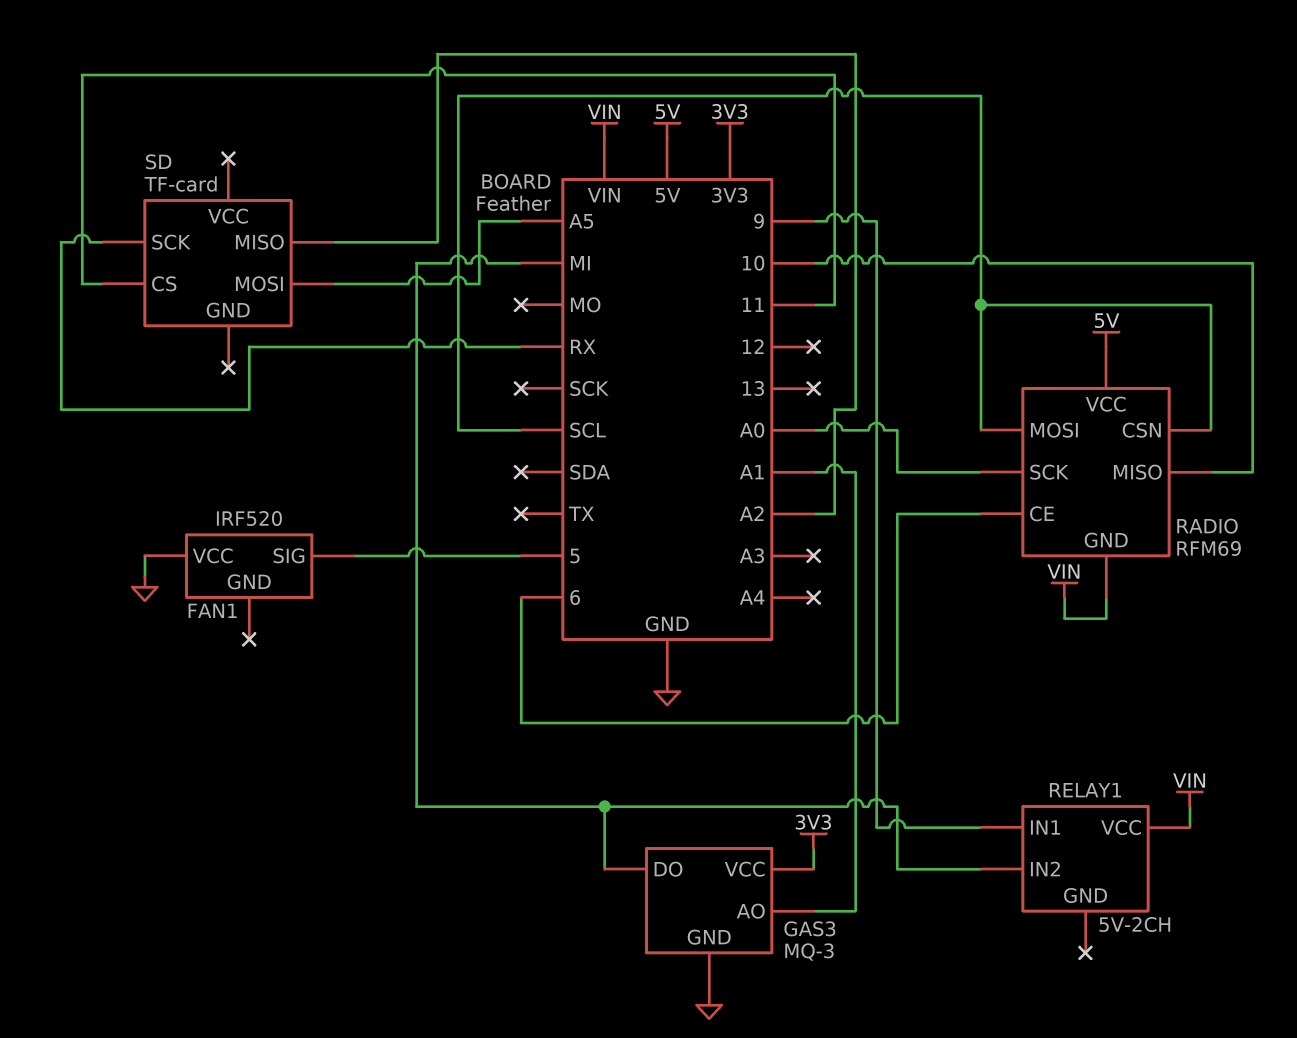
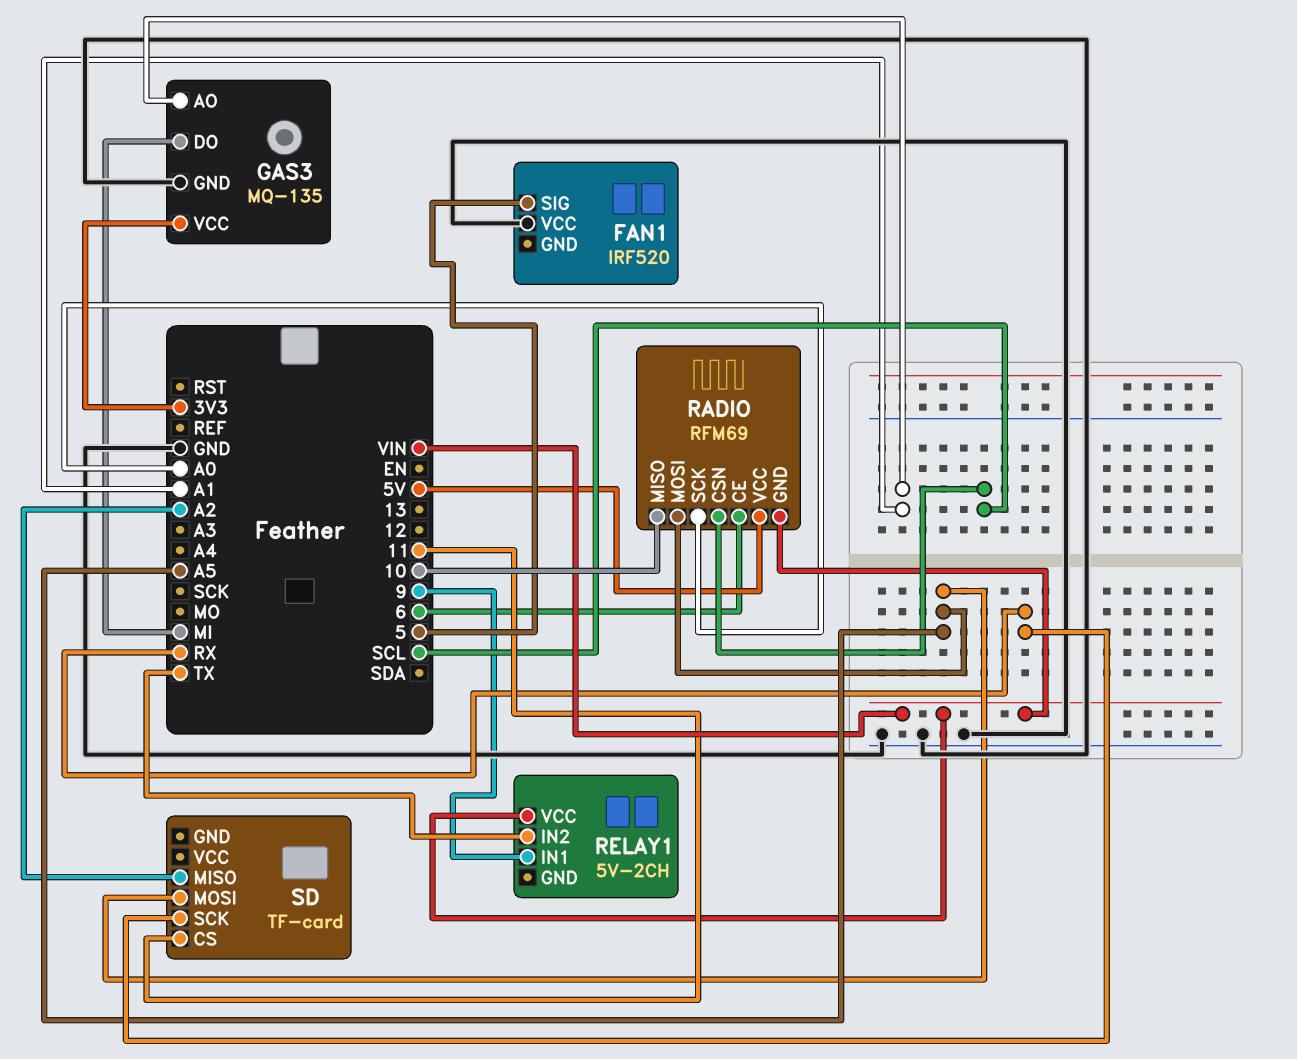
GAS3: MQ-3 -> MQ-135
RADIO pin MOSI: SCL -> A5
RELAY1 pin IN2: MI -> TX

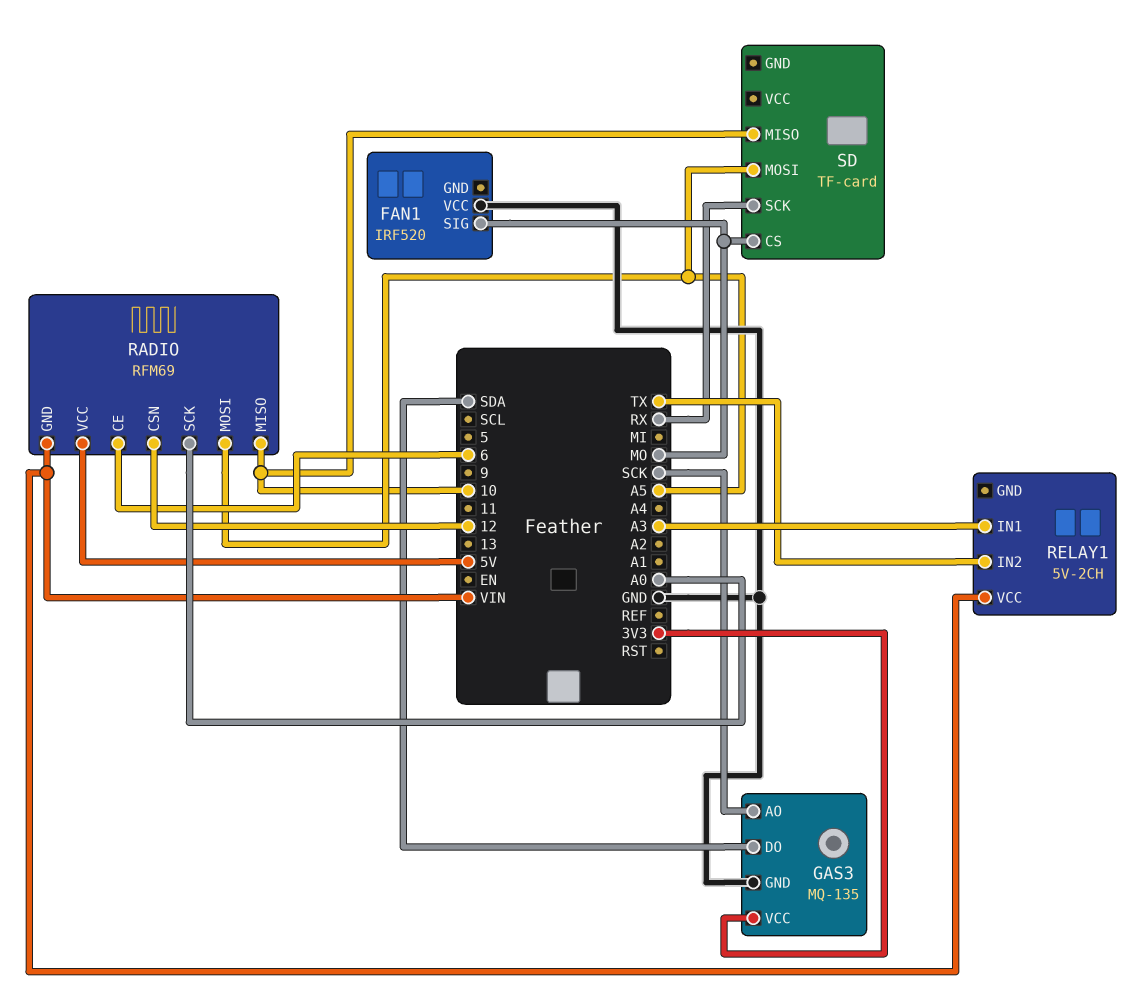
FAN1 pin SIG: 5 -> MO
GAS3 pin AO: A1 -> SCK
GAS3 pin DO: MI -> SDA
RADIO pin CSN: SCL -> 12
RELAY1 pin IN1: 9 -> A3
SD pin CS: 11 -> MO
SD pin MISO: A2 -> 10

